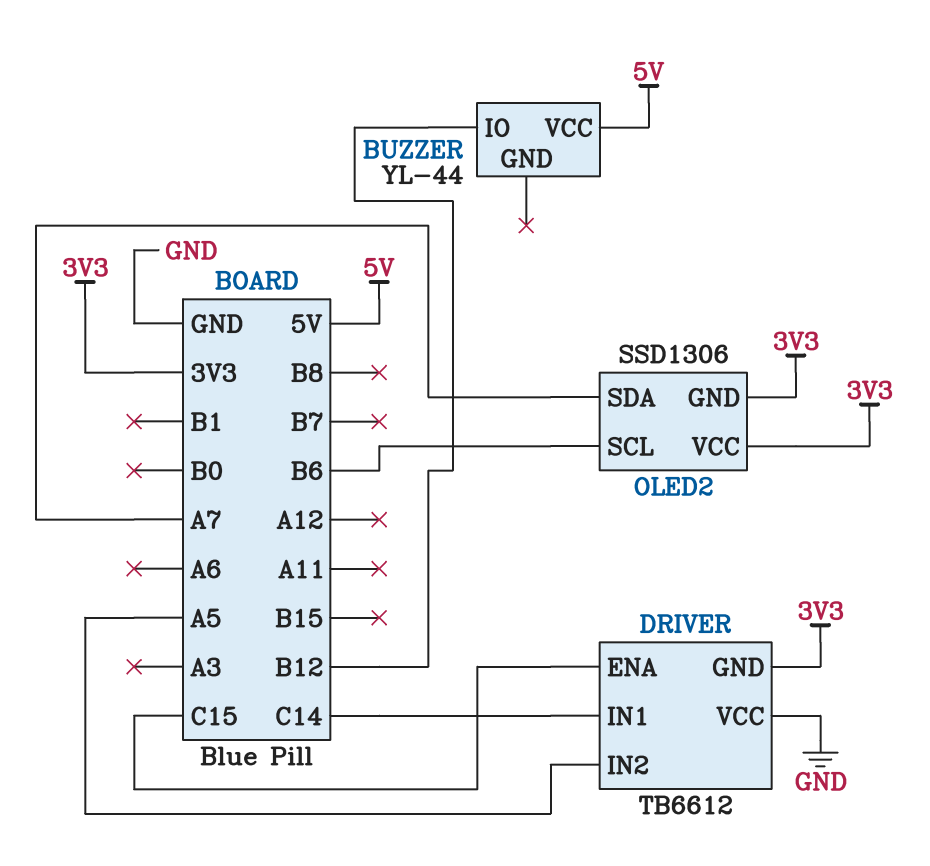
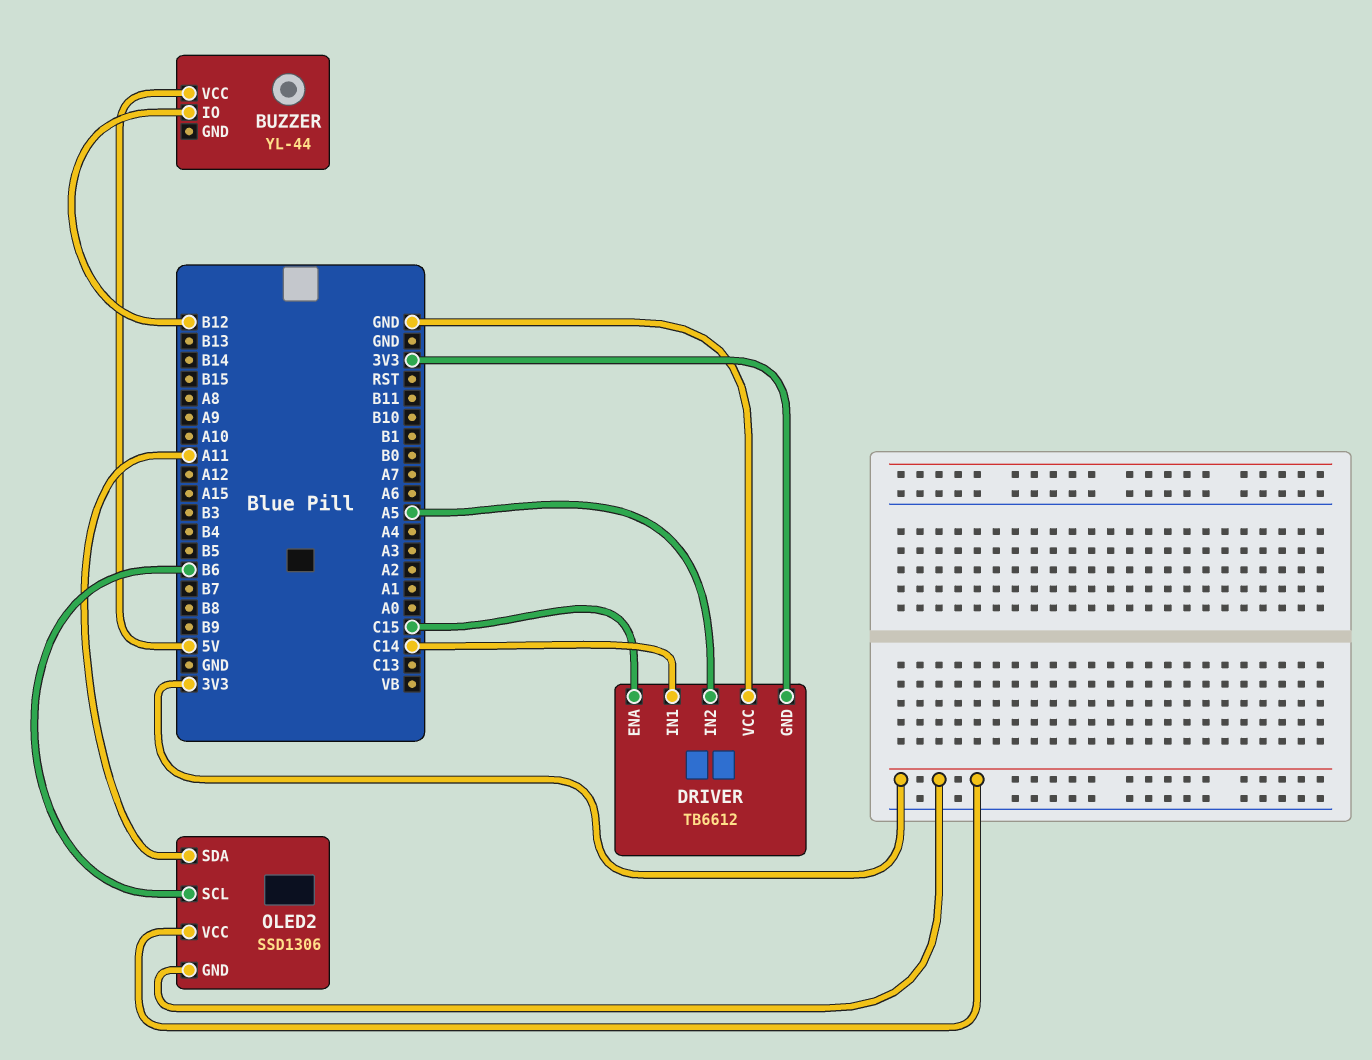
OLED2 pin SDA: A7 -> A11

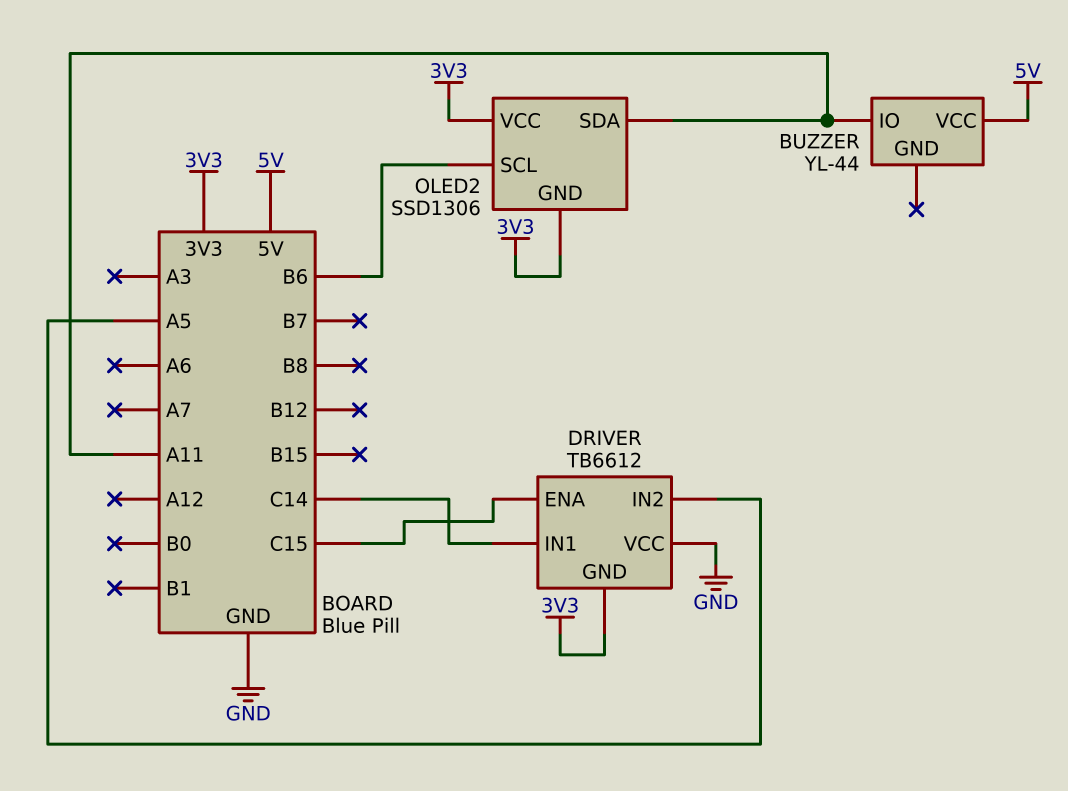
BUZZER pin IO: B12 -> A11

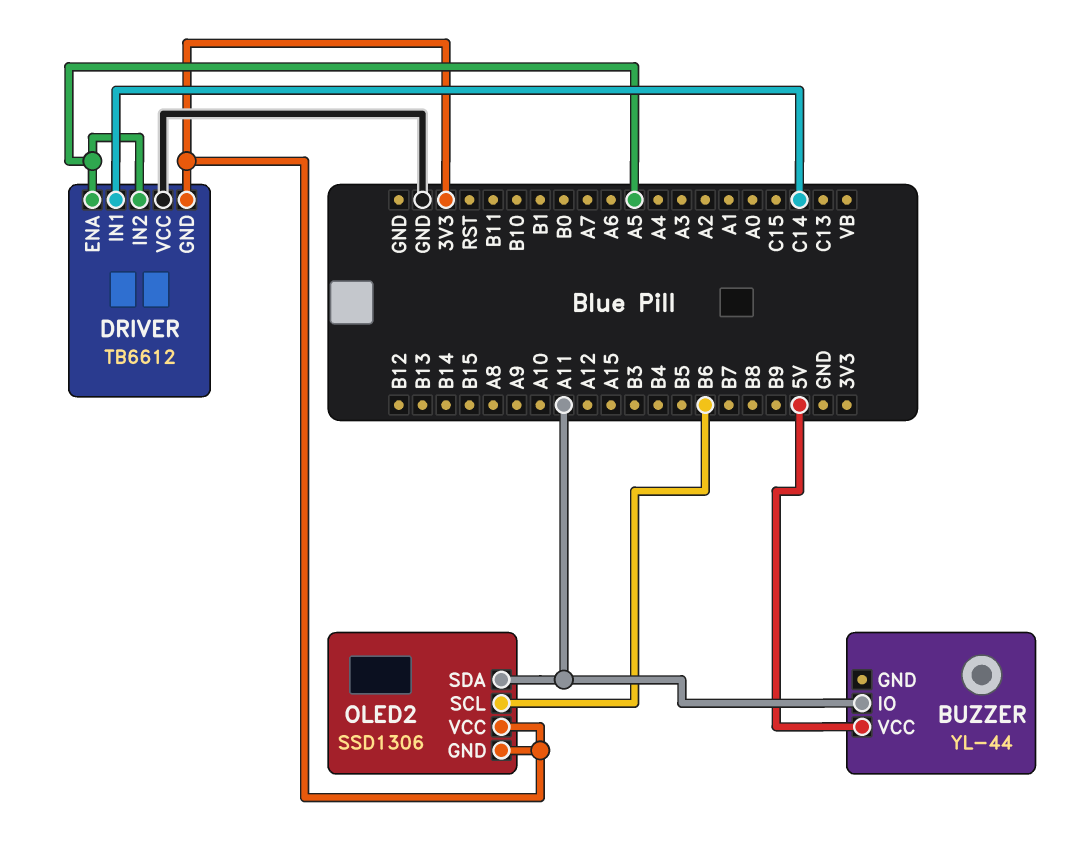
DRIVER pin ENA: C15 -> A5

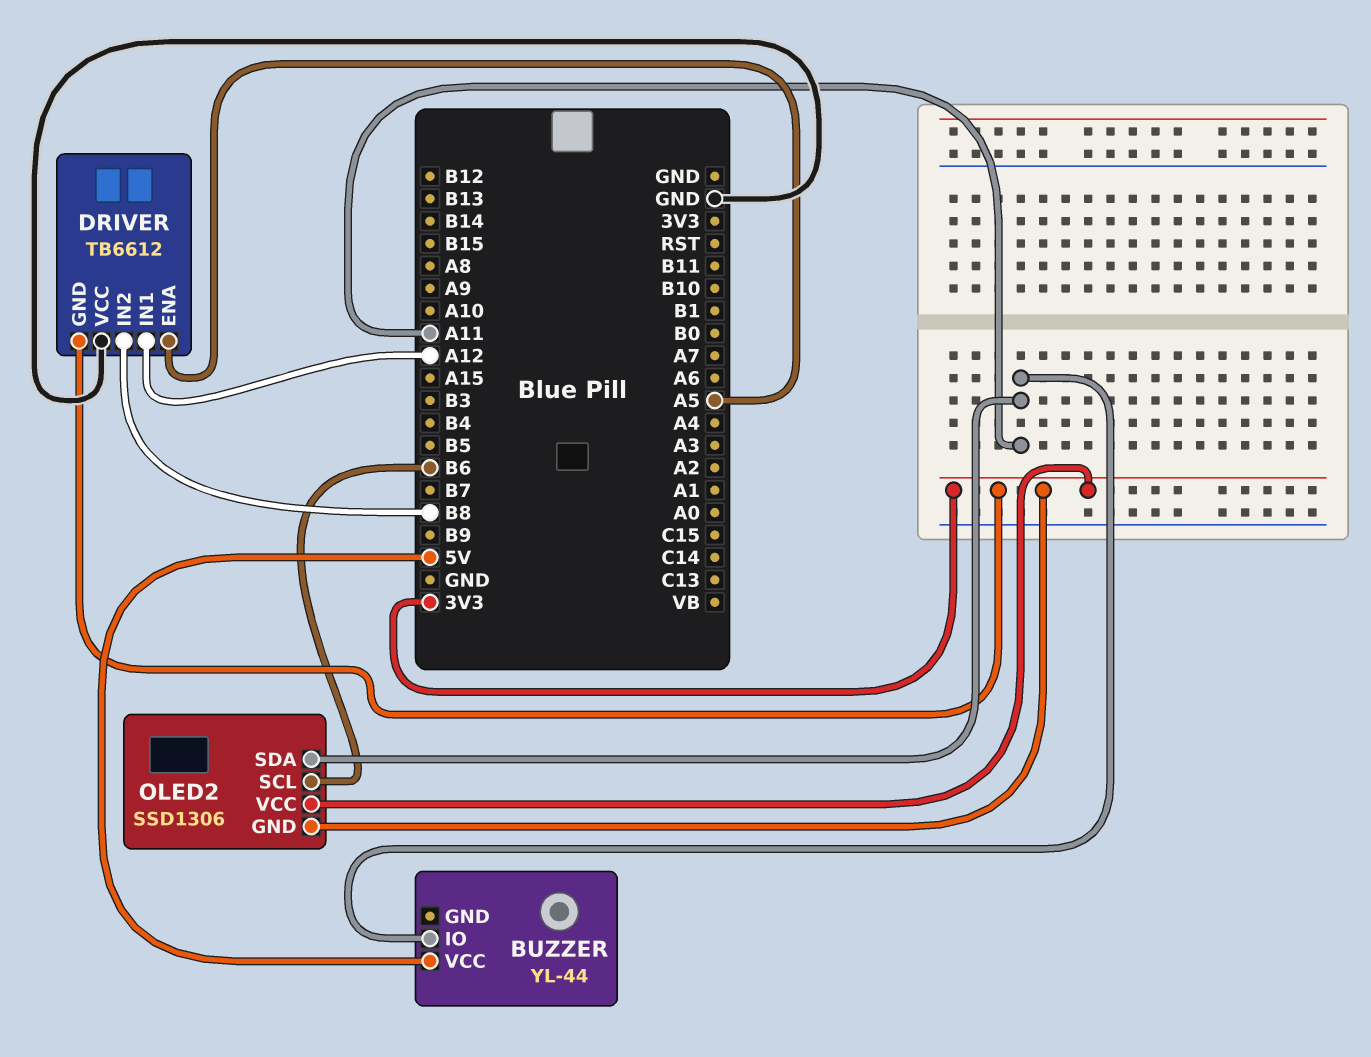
DRIVER pin IN1: C14 -> A12
DRIVER pin IN2: A5 -> B8

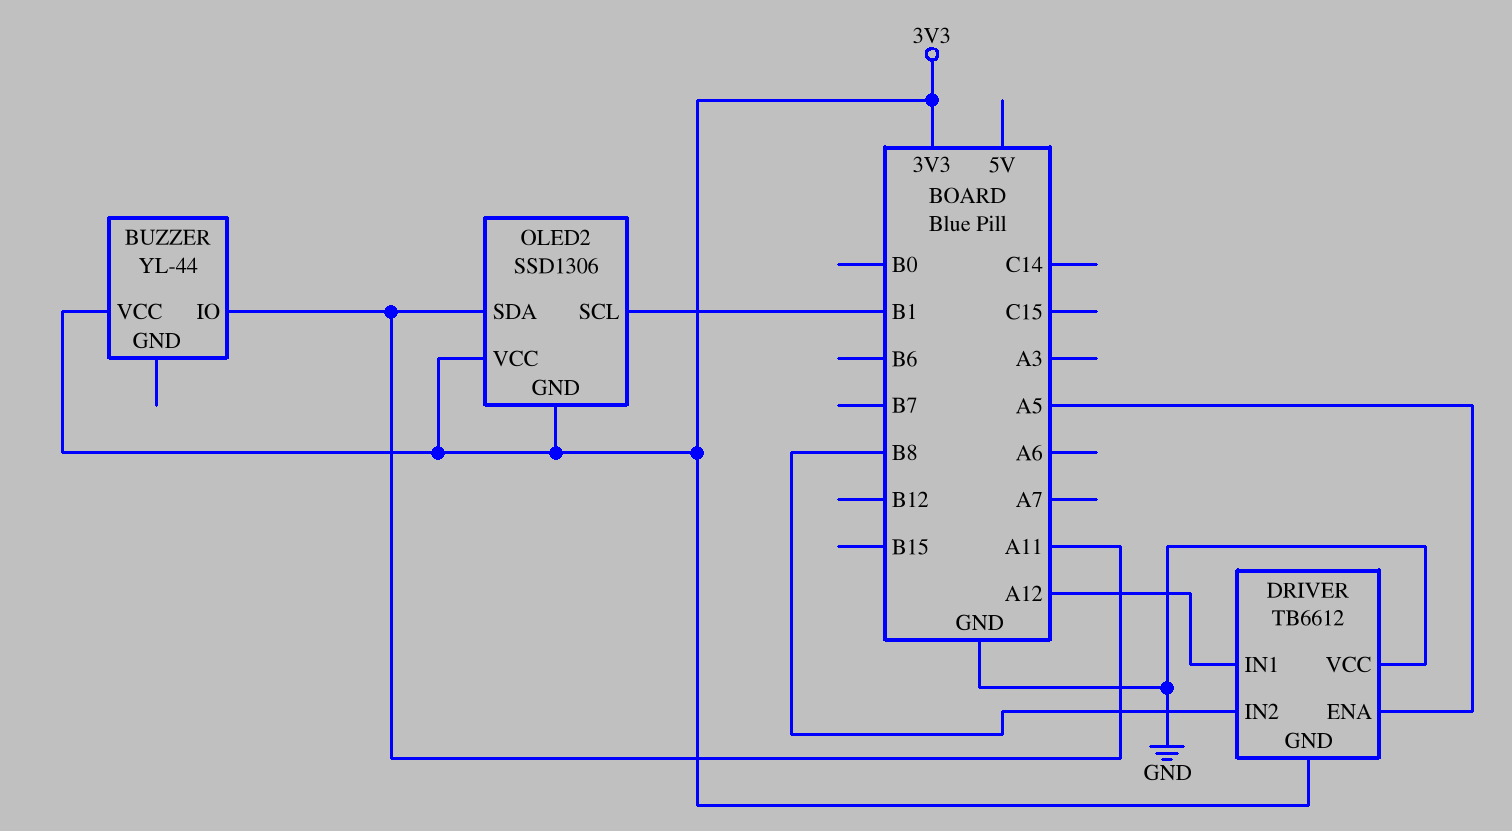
BUZZER pin VCC: 5V -> 3V3
OLED2 pin SCL: B6 -> B1

